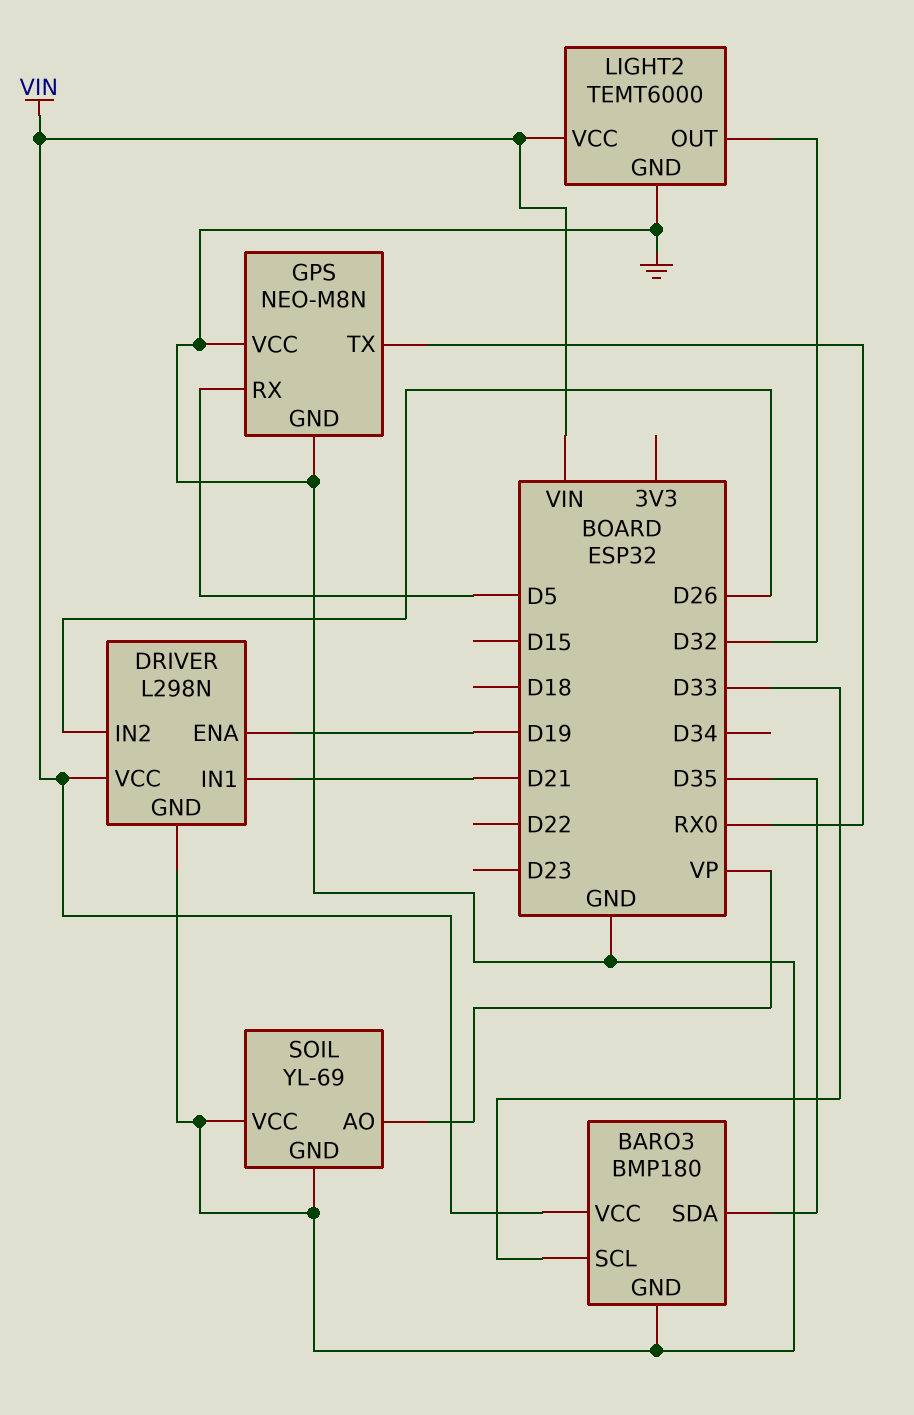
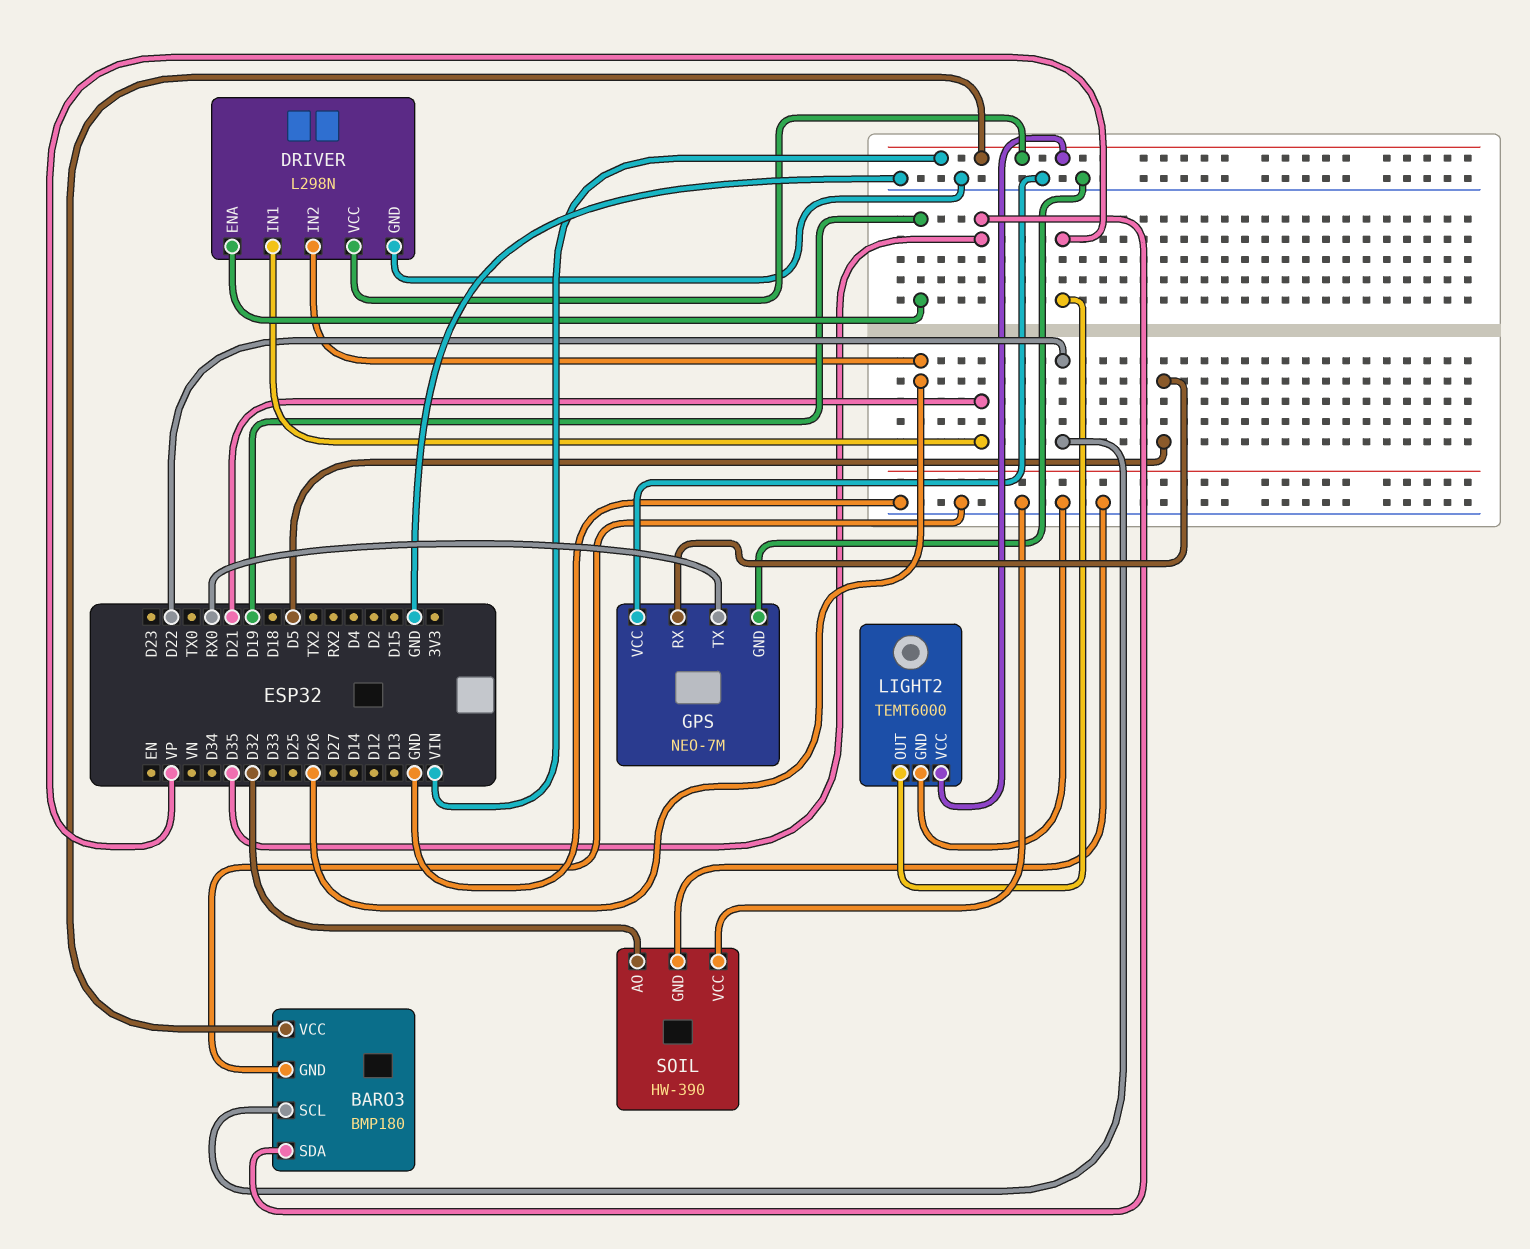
BARO3 pin SCL: D33 -> D22
GPS: NEO-M8N -> NEO-7M
LIGHT2 pin OUT: D32 -> VP
SOIL: YL-69 -> HW-390
SOIL pin AO: VP -> D32

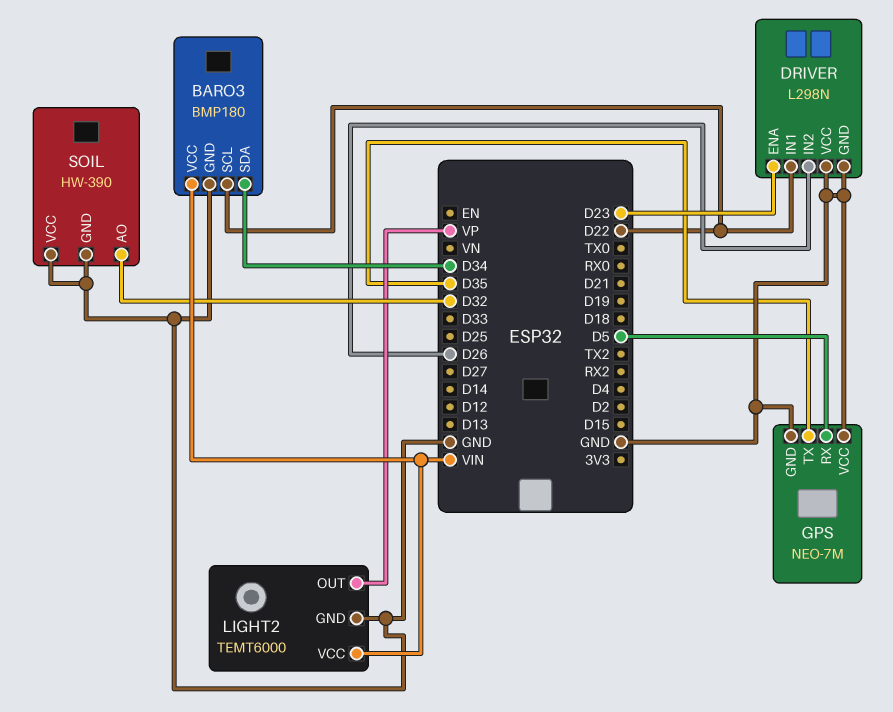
BARO3 pin SDA: D35 -> D34
DRIVER pin ENA: D19 -> D23
DRIVER pin IN1: D21 -> D22
DRIVER pin VCC: VIN -> GND
GPS pin TX: RX0 -> D35

